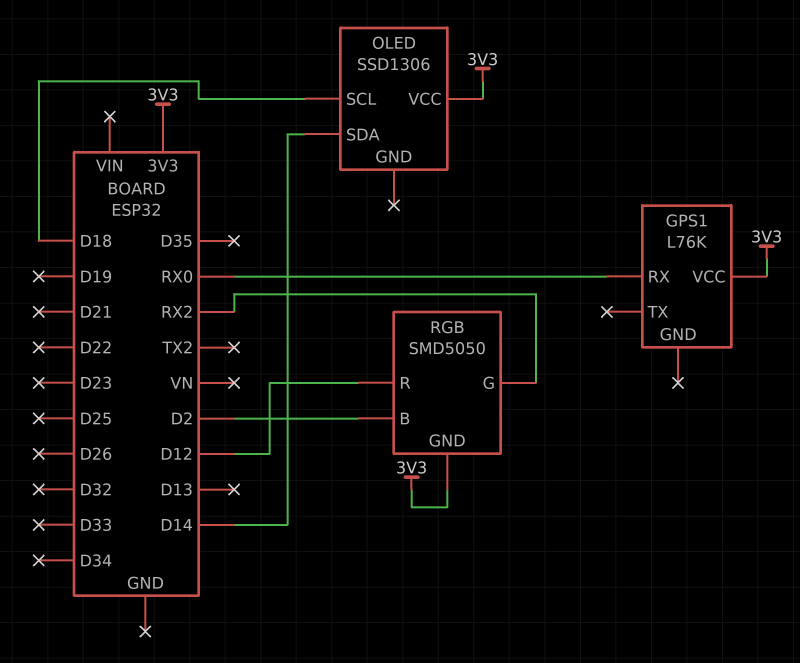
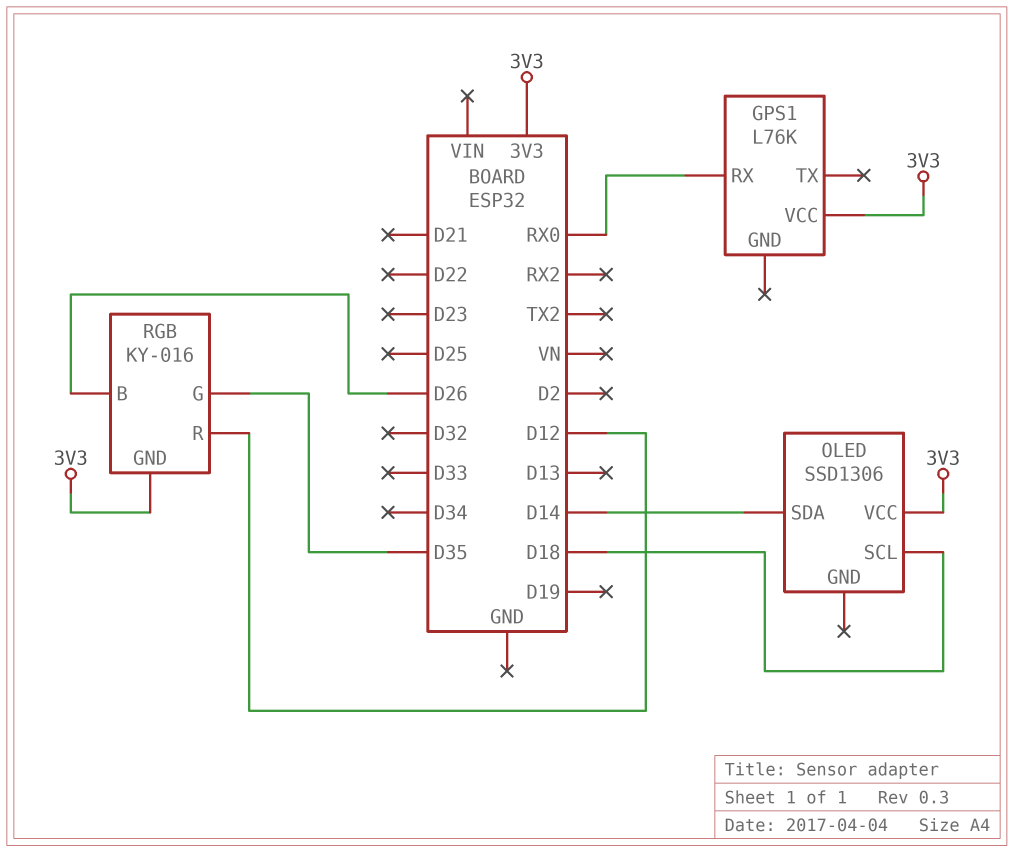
RGB: SMD5050 -> KY-016
RGB pin B: D2 -> D26
RGB pin G: RX2 -> D35

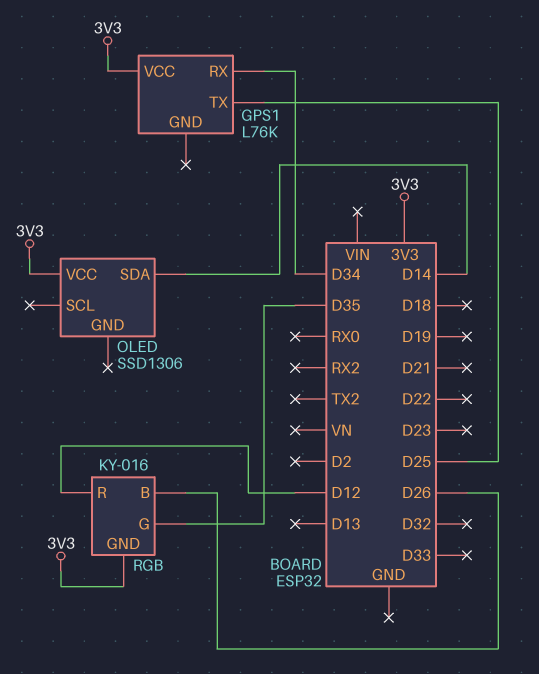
GPS1 pin RX: RX0 -> D34
GPS1 pin TX: none -> D25
OLED pin SCL: D18 -> none

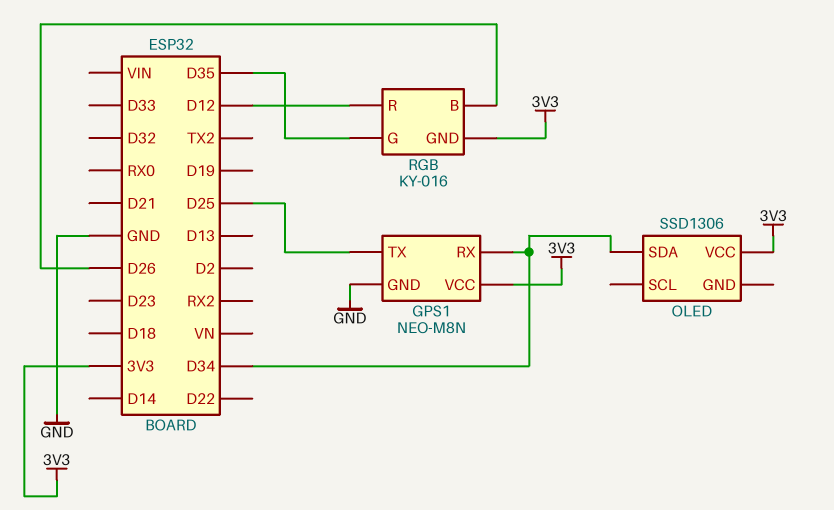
GPS1: L76K -> NEO-M8N
GPS1 pin GND: none -> GND
OLED pin SDA: D14 -> D34

